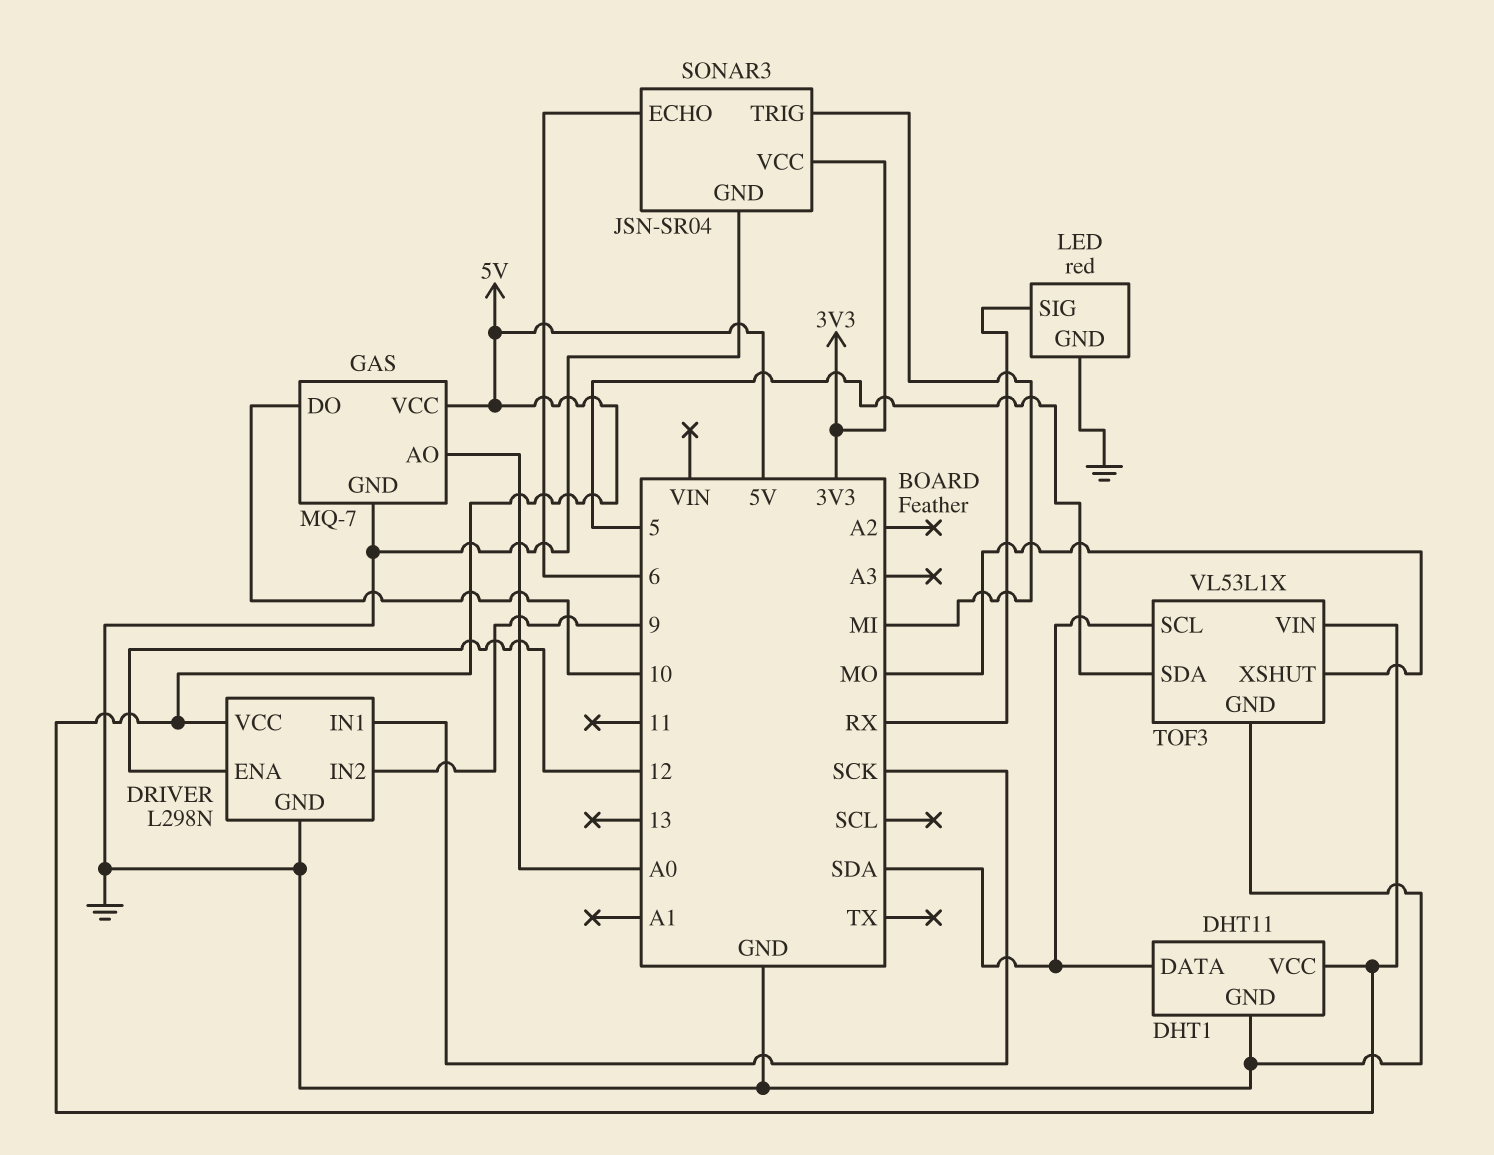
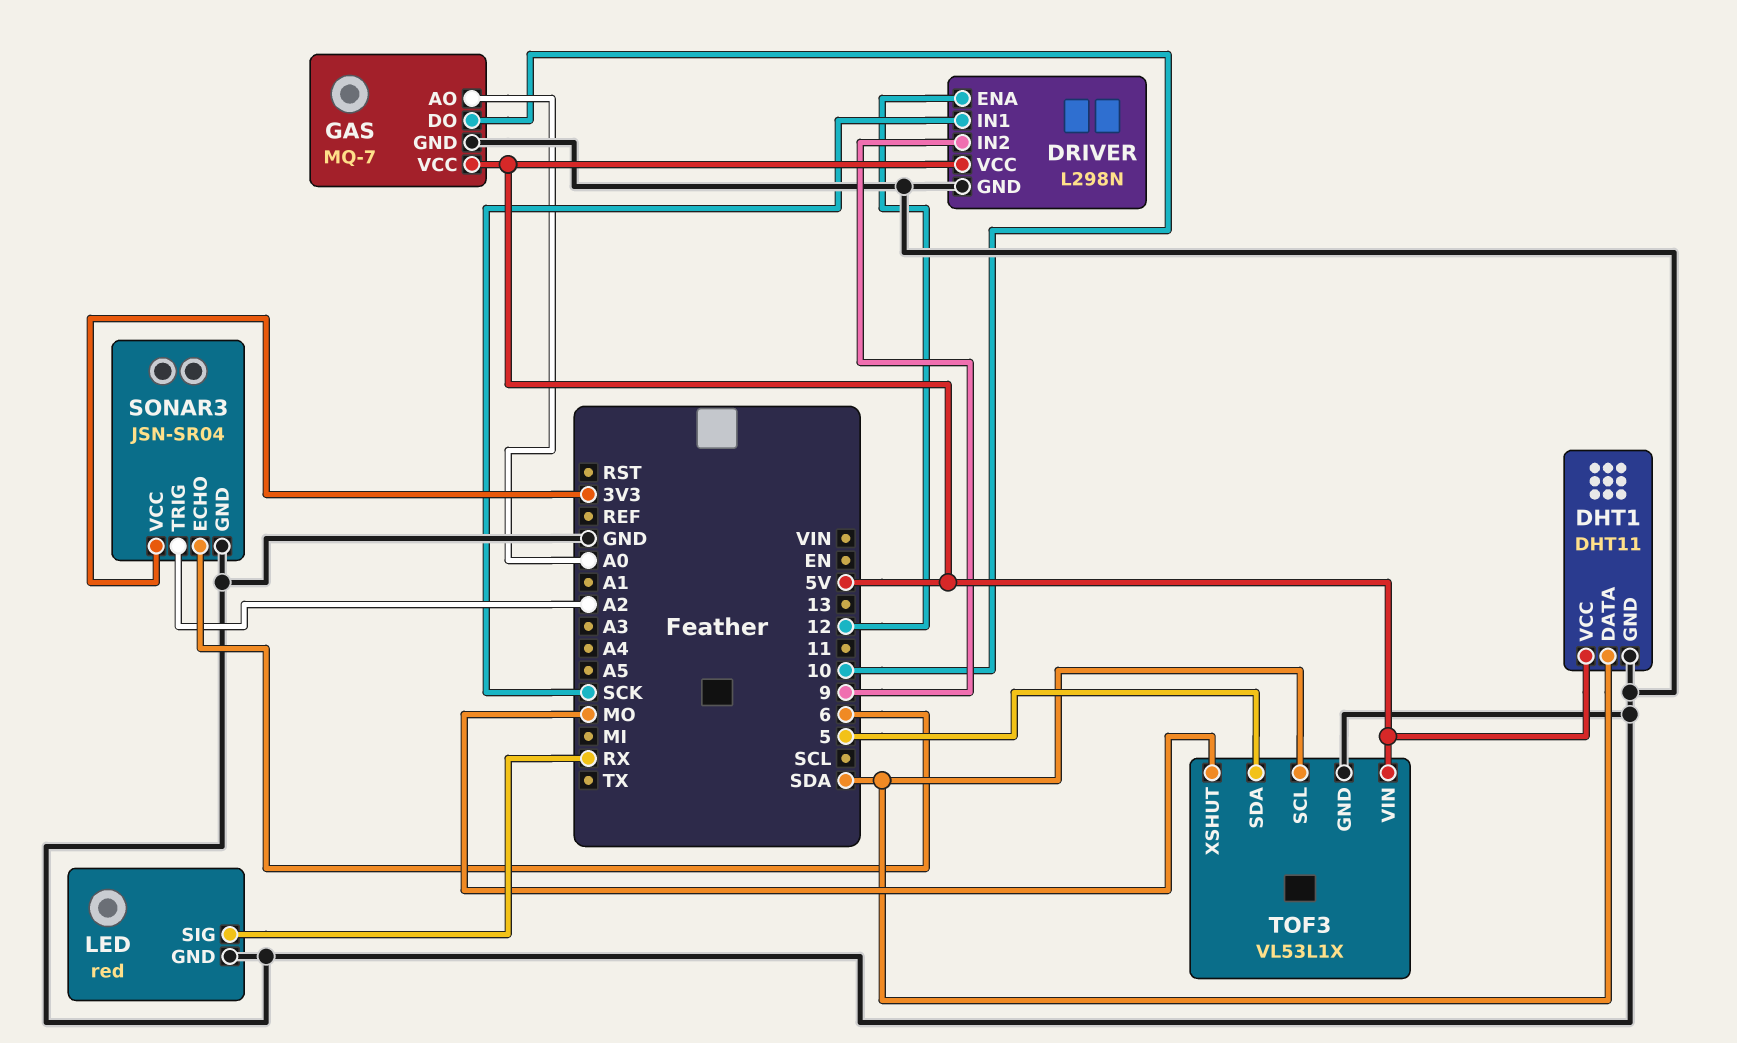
SONAR3 pin TRIG: MI -> A2

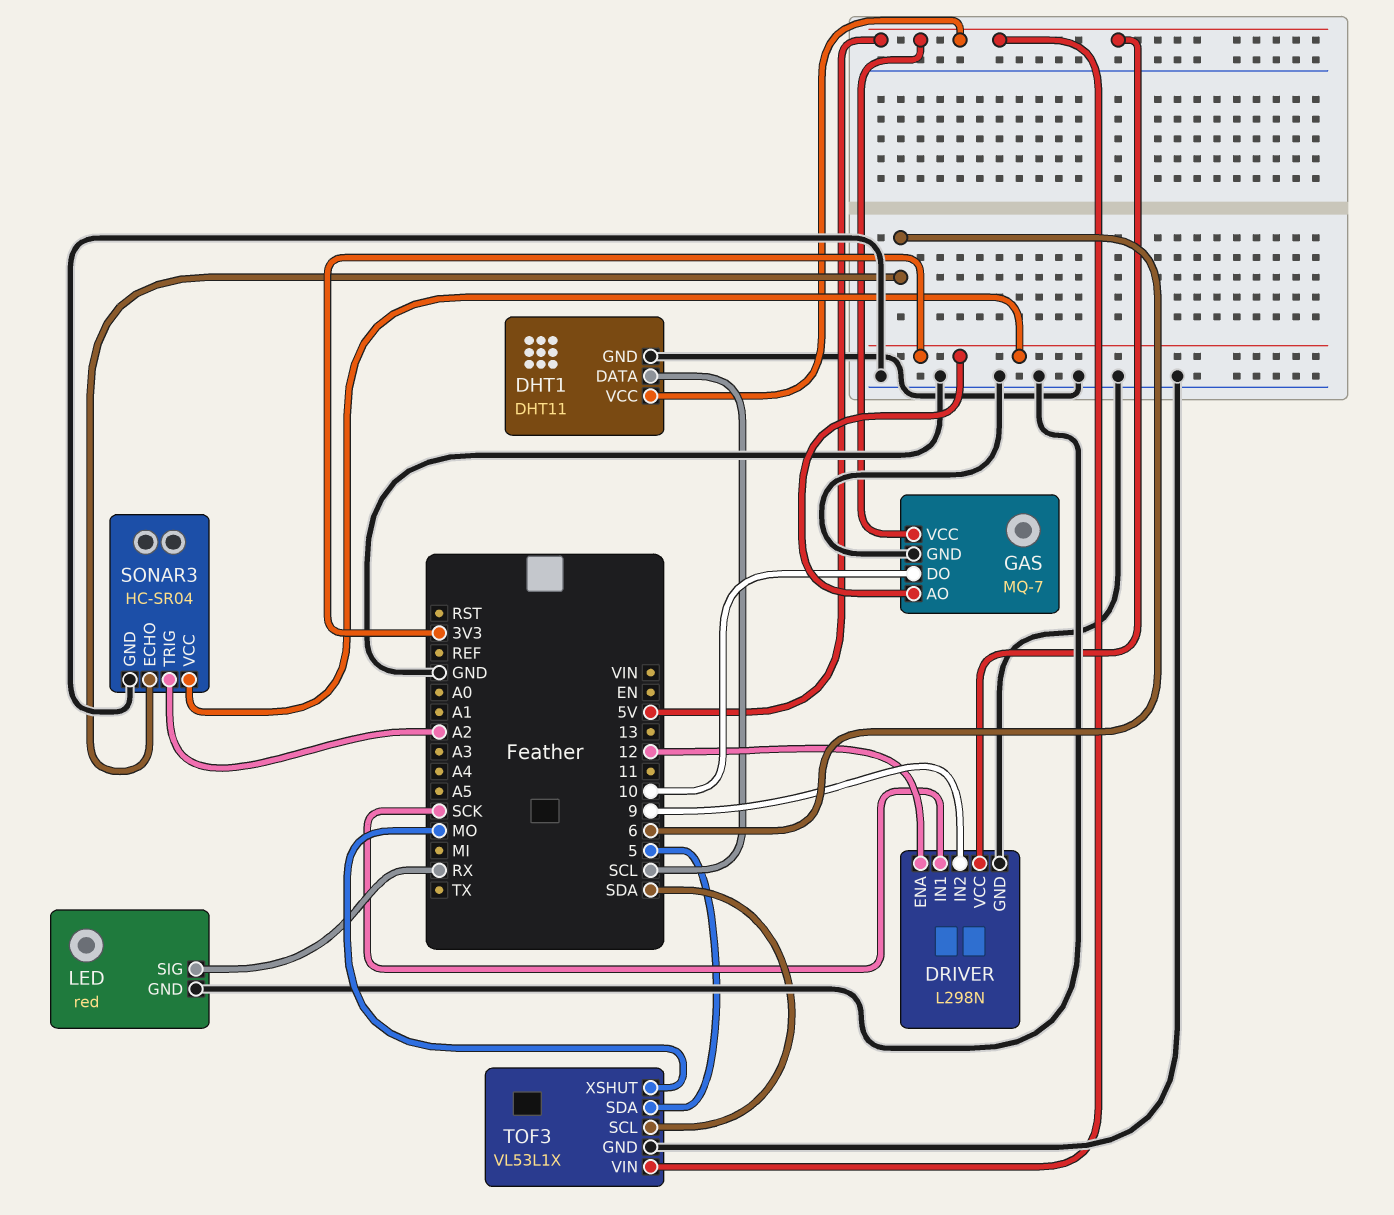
DHT1 pin DATA: SDA -> SCL
GAS pin AO: A0 -> 3V3
SONAR3: JSN-SR04 -> HC-SR04

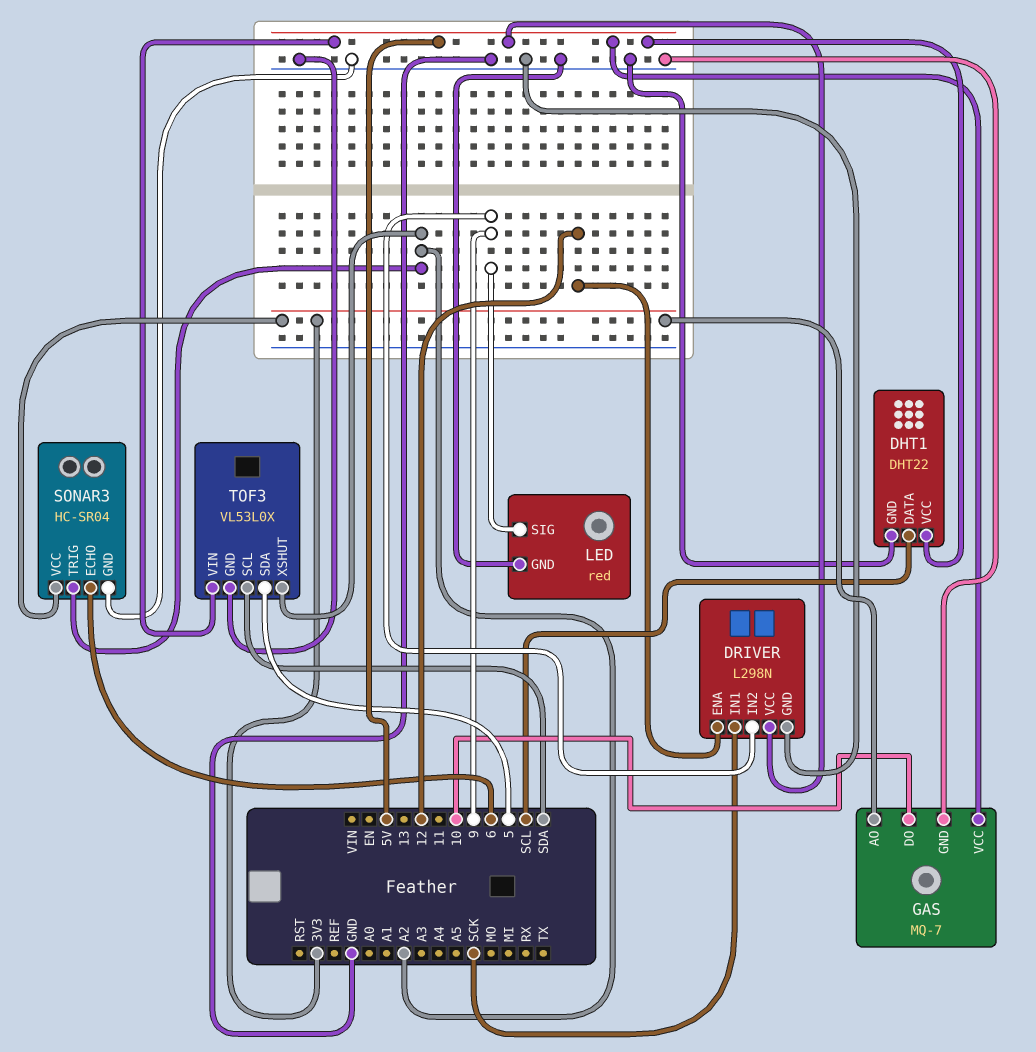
DHT1: DHT11 -> DHT22
LED pin SIG: RX -> 9
TOF3: VL53L1X -> VL53L0X
TOF3 pin XSHUT: MO -> A2

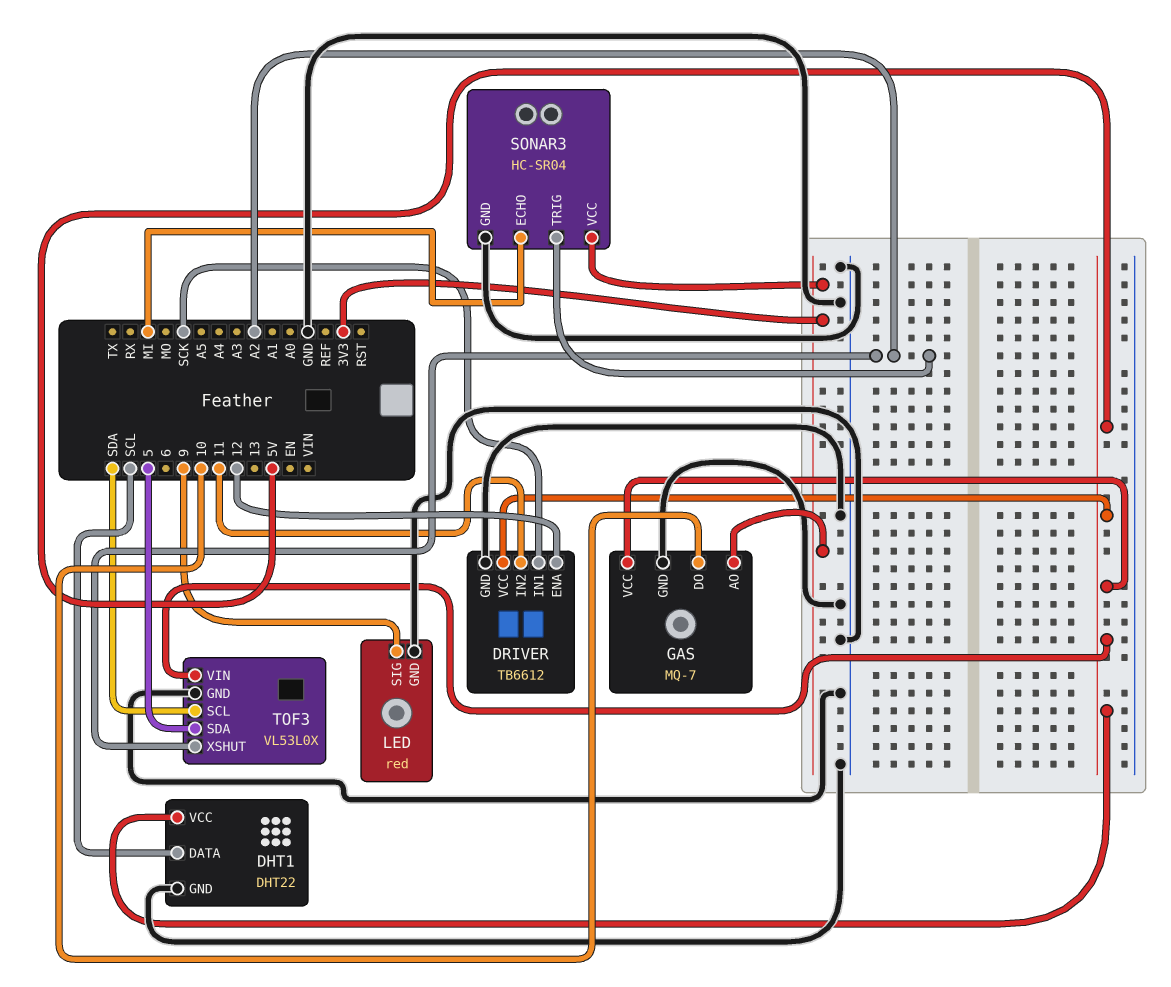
DRIVER: L298N -> TB6612
DRIVER pin IN2: 9 -> 11
SONAR3 pin ECHO: 6 -> MI

